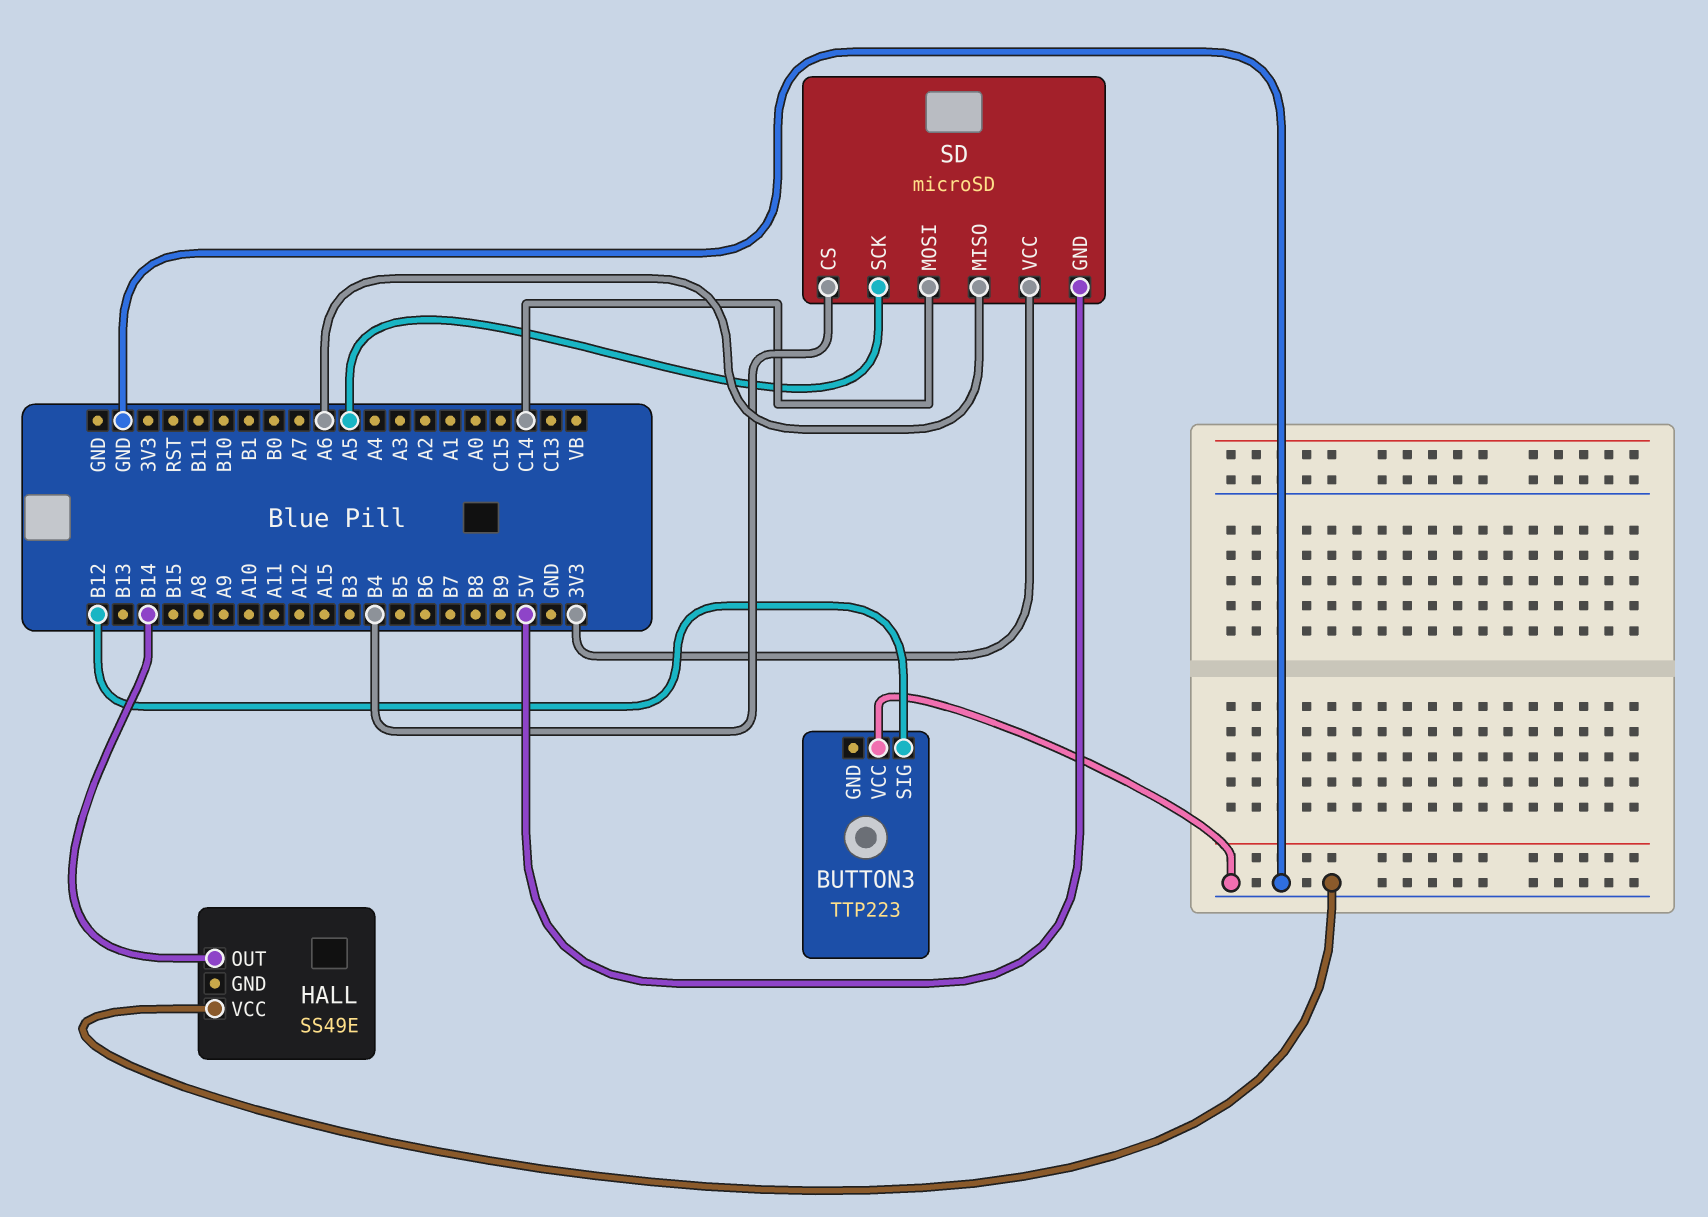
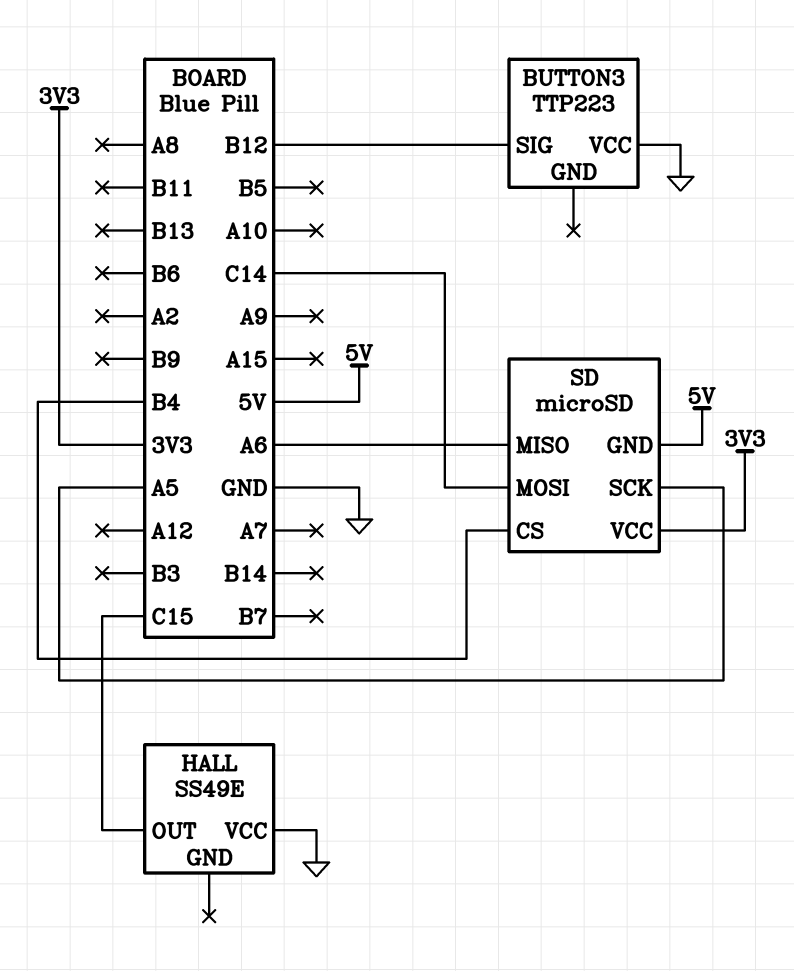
HALL pin OUT: B14 -> C15

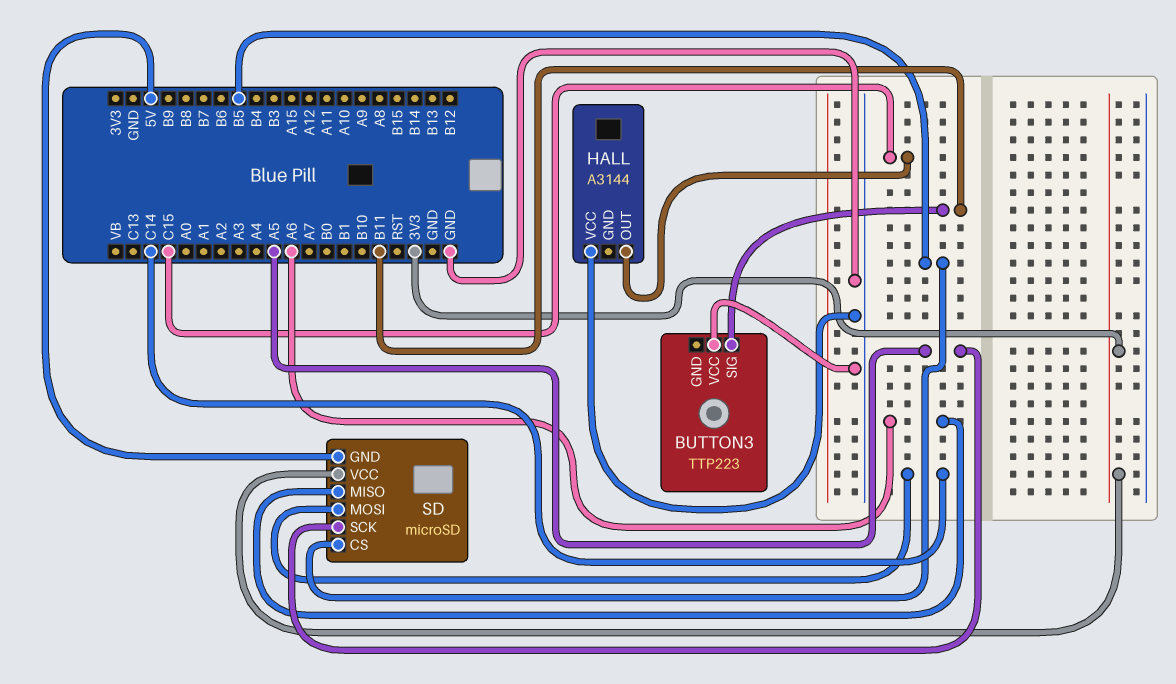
BUTTON3 pin SIG: B12 -> B11
HALL: SS49E -> A3144
SD pin CS: B4 -> B5

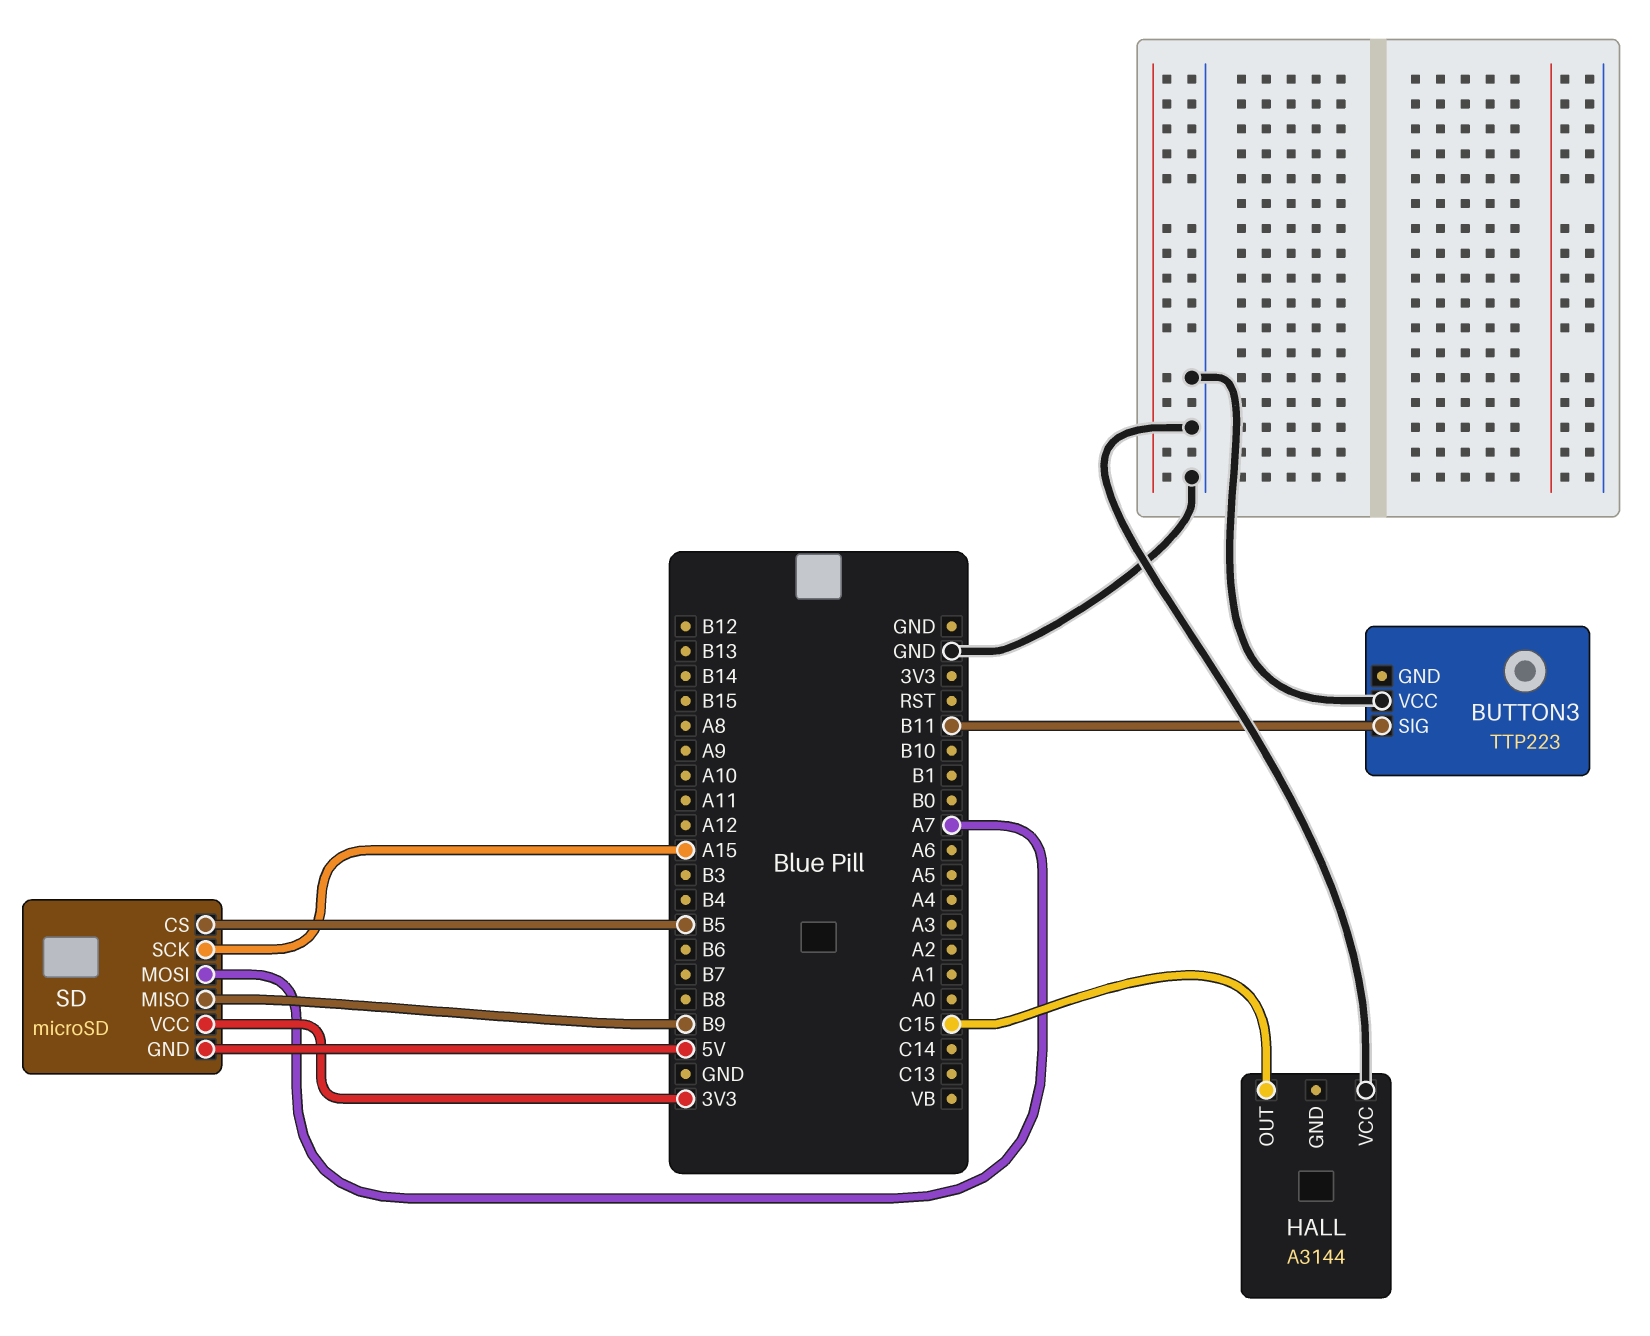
SD pin MISO: A6 -> B9
SD pin MOSI: C14 -> A7
SD pin SCK: A5 -> A15

